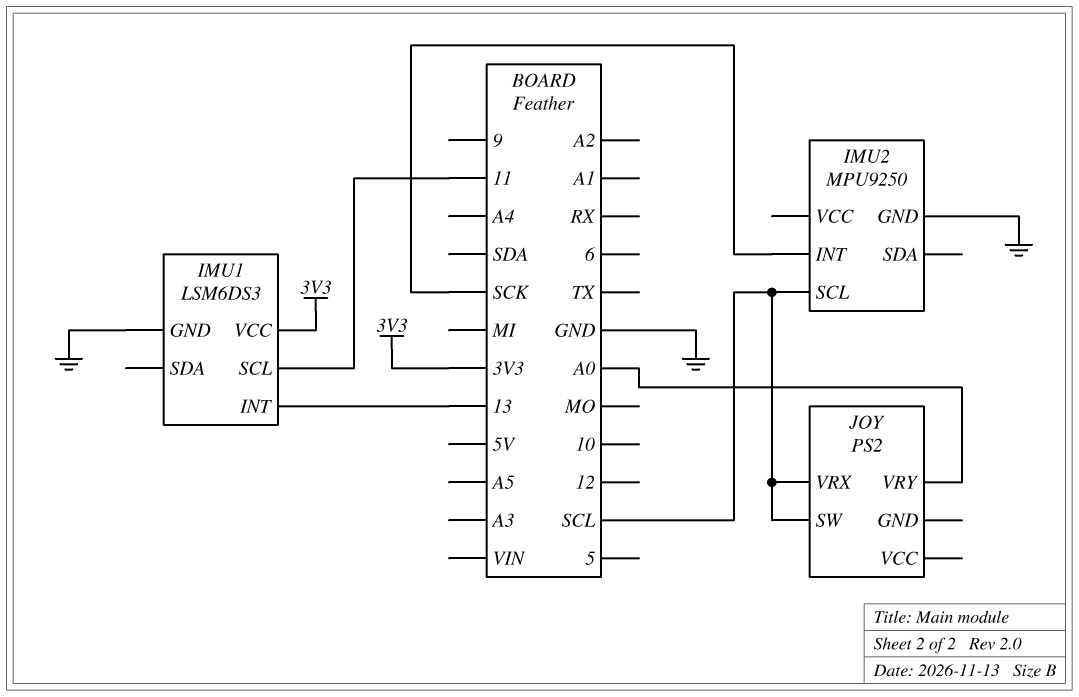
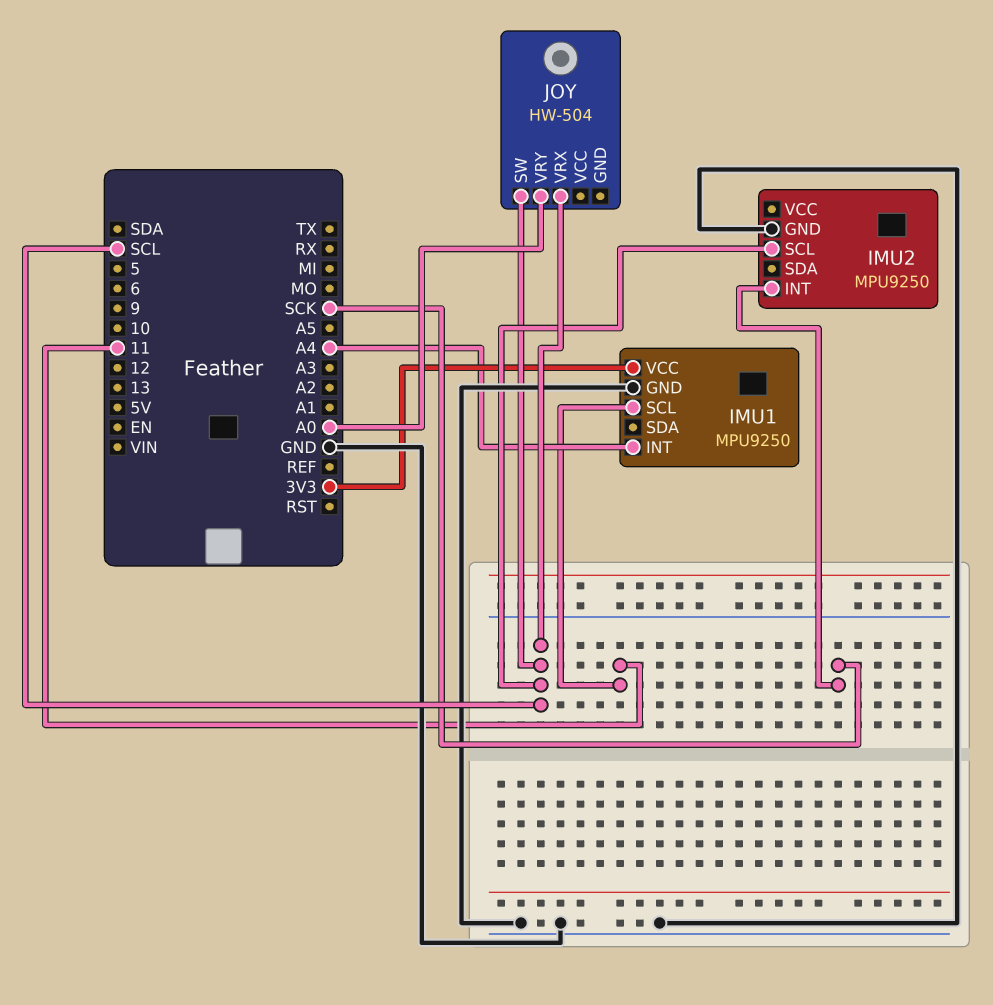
IMU1: LSM6DS3 -> MPU9250
IMU1 pin INT: 13 -> A4
JOY: PS2 -> HW-504

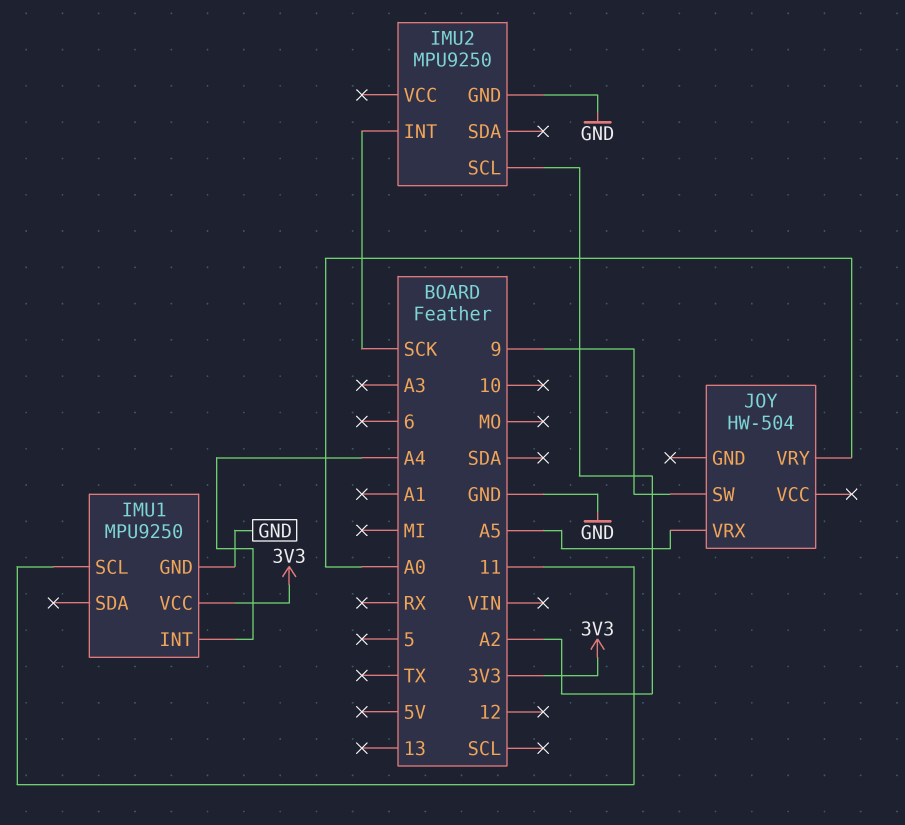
IMU2 pin SCL: SCL -> A2
JOY pin SW: SCL -> 9
JOY pin VRX: SCL -> A5

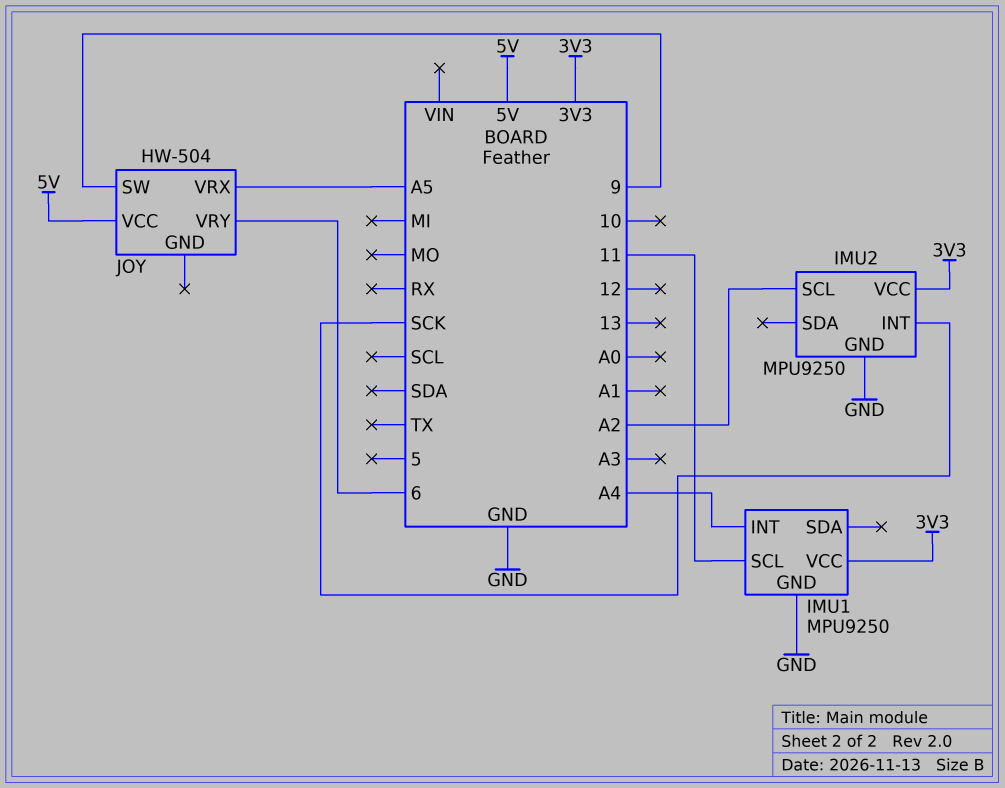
IMU2 pin VCC: none -> 3V3
JOY pin VCC: none -> 5V
JOY pin VRY: A0 -> 6

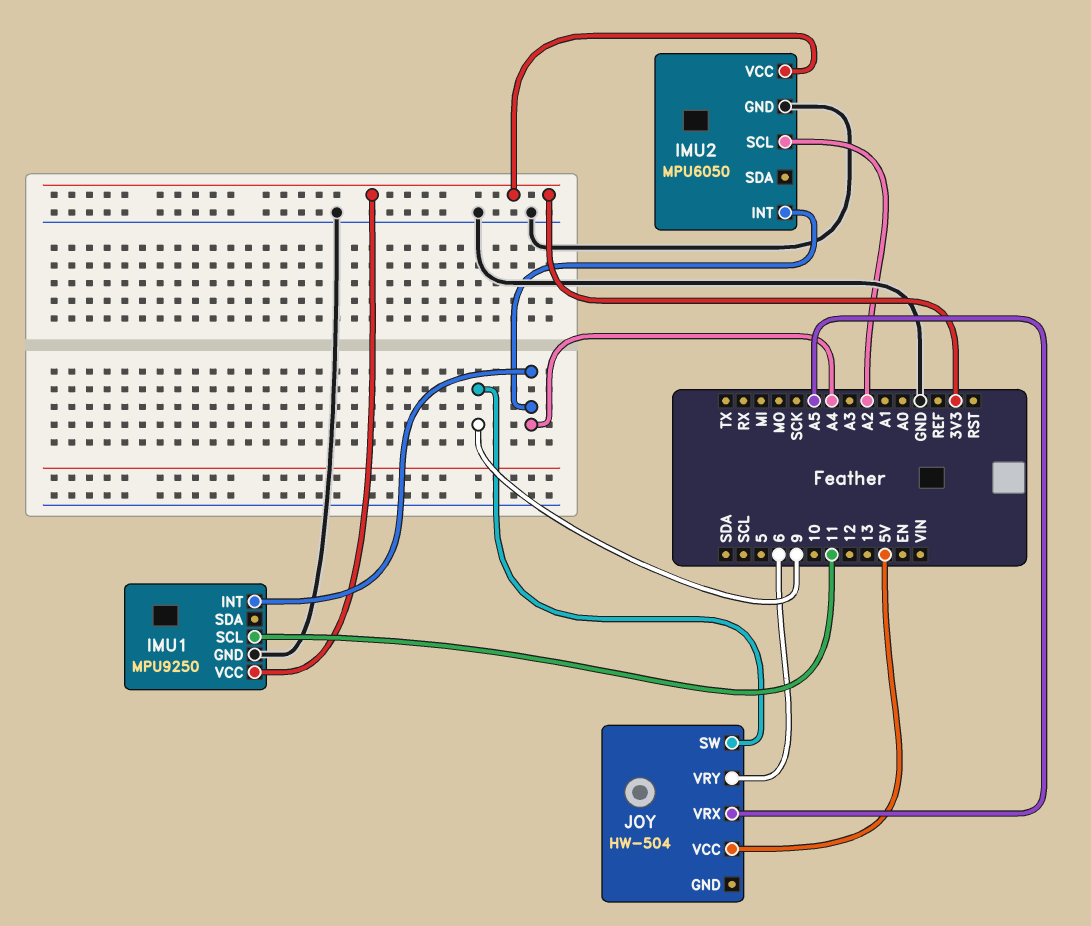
IMU2: MPU9250 -> MPU6050
IMU2 pin INT: SCK -> A4

